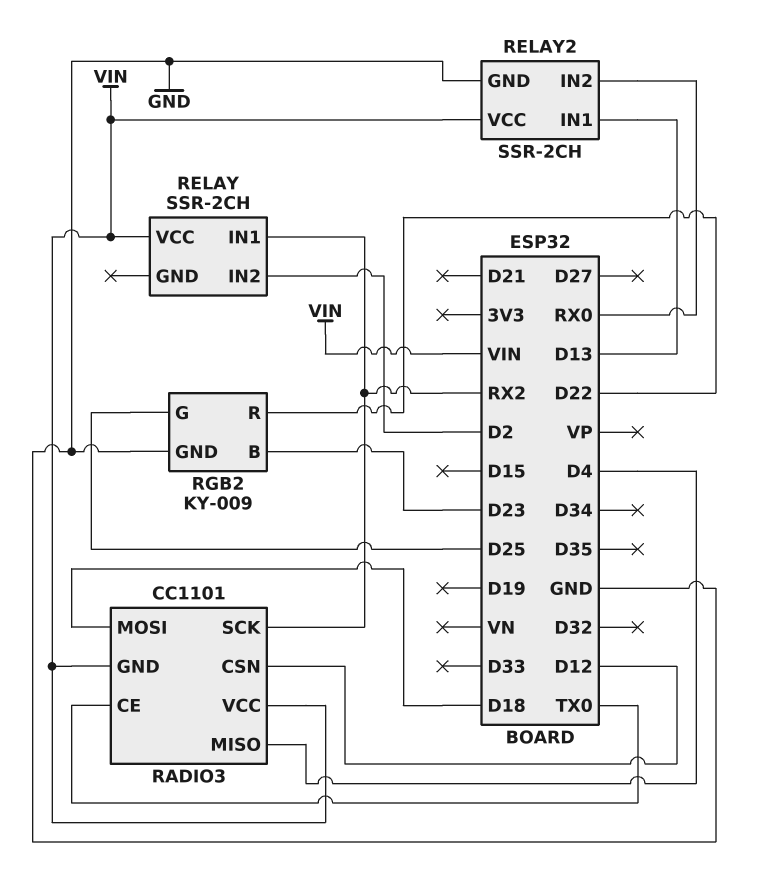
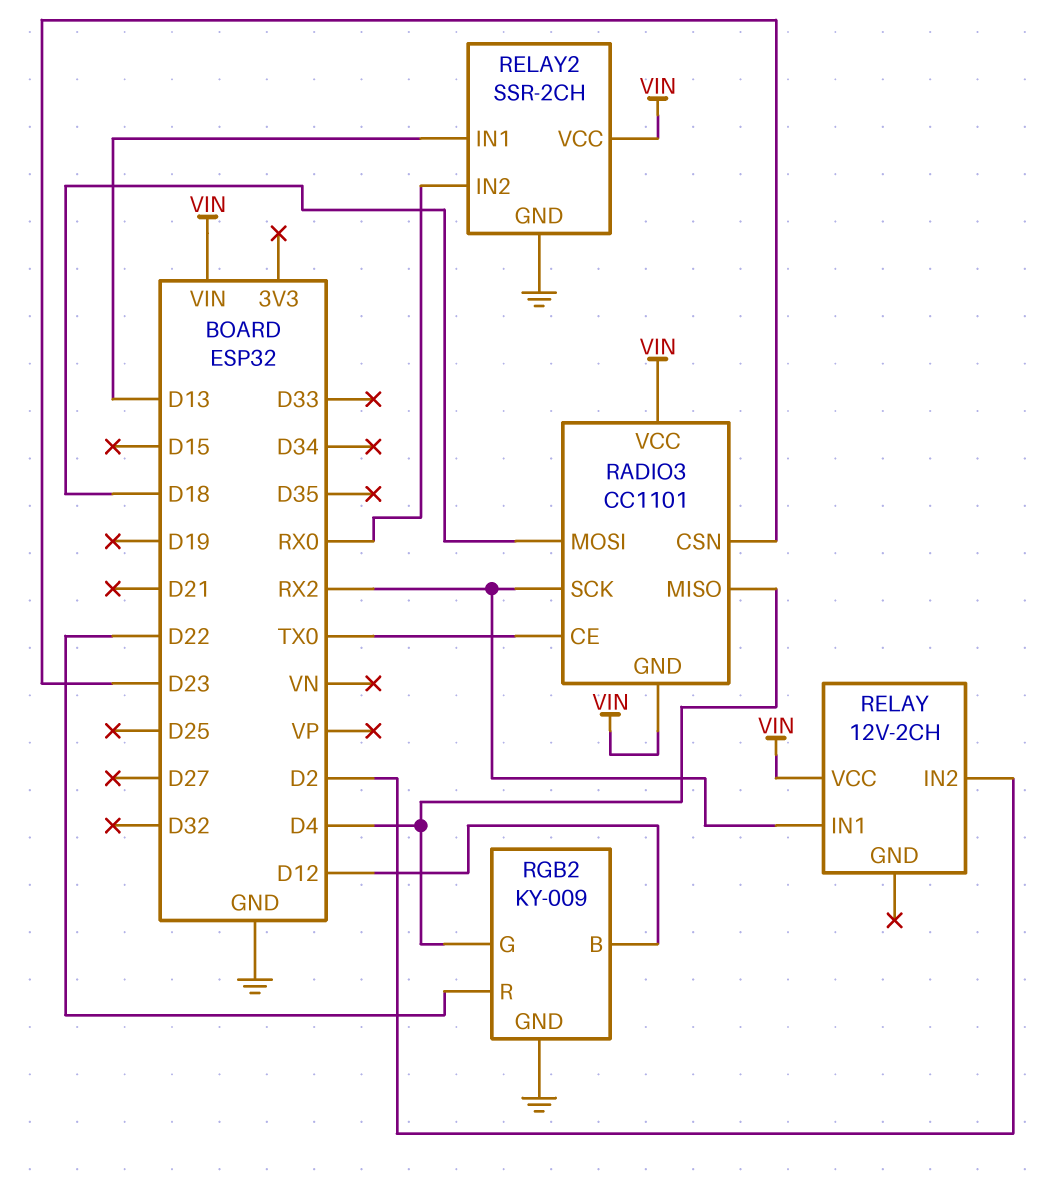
RADIO3 pin CSN: D12 -> D23
RELAY: SSR-2CH -> 12V-2CH
RGB2 pin B: D23 -> D12
RGB2 pin G: D25 -> D4

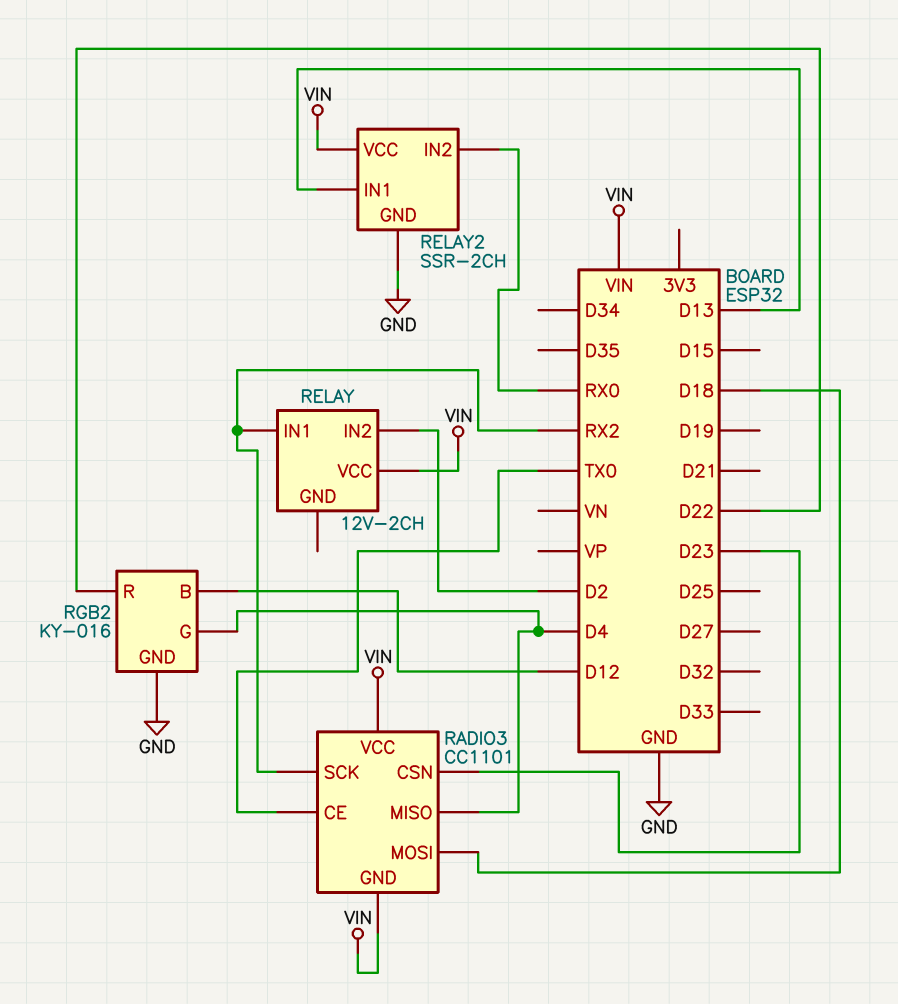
RGB2: KY-009 -> KY-016

